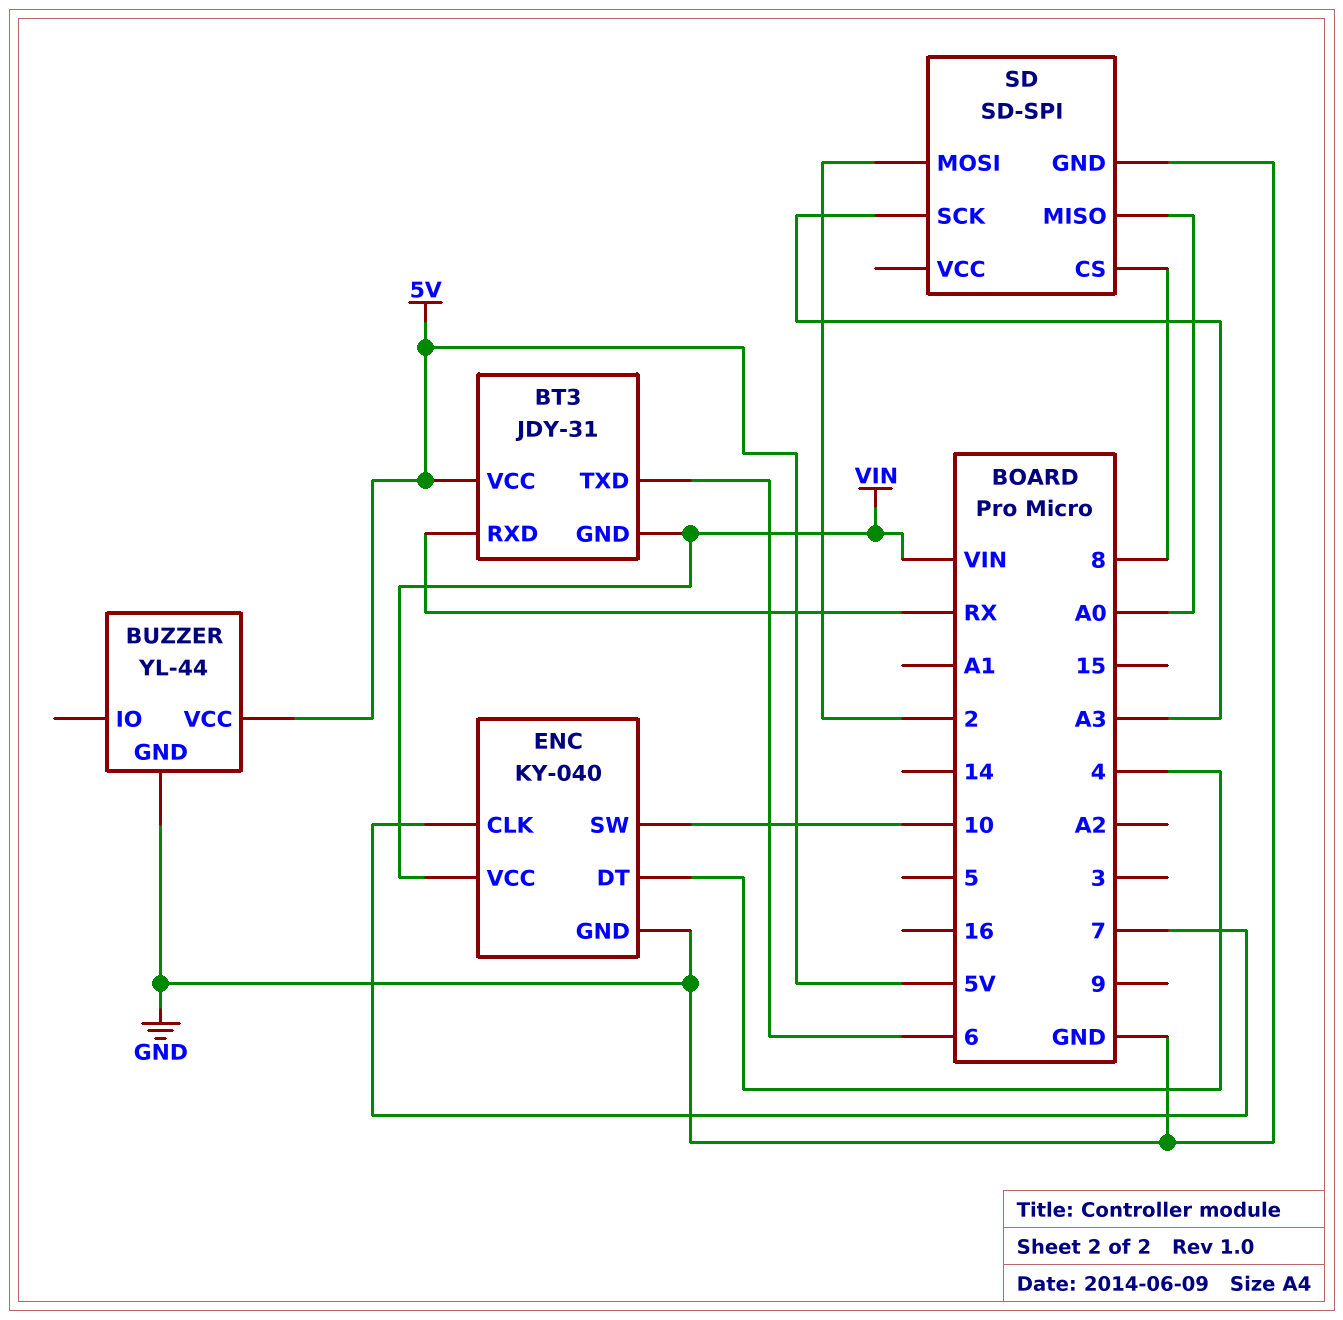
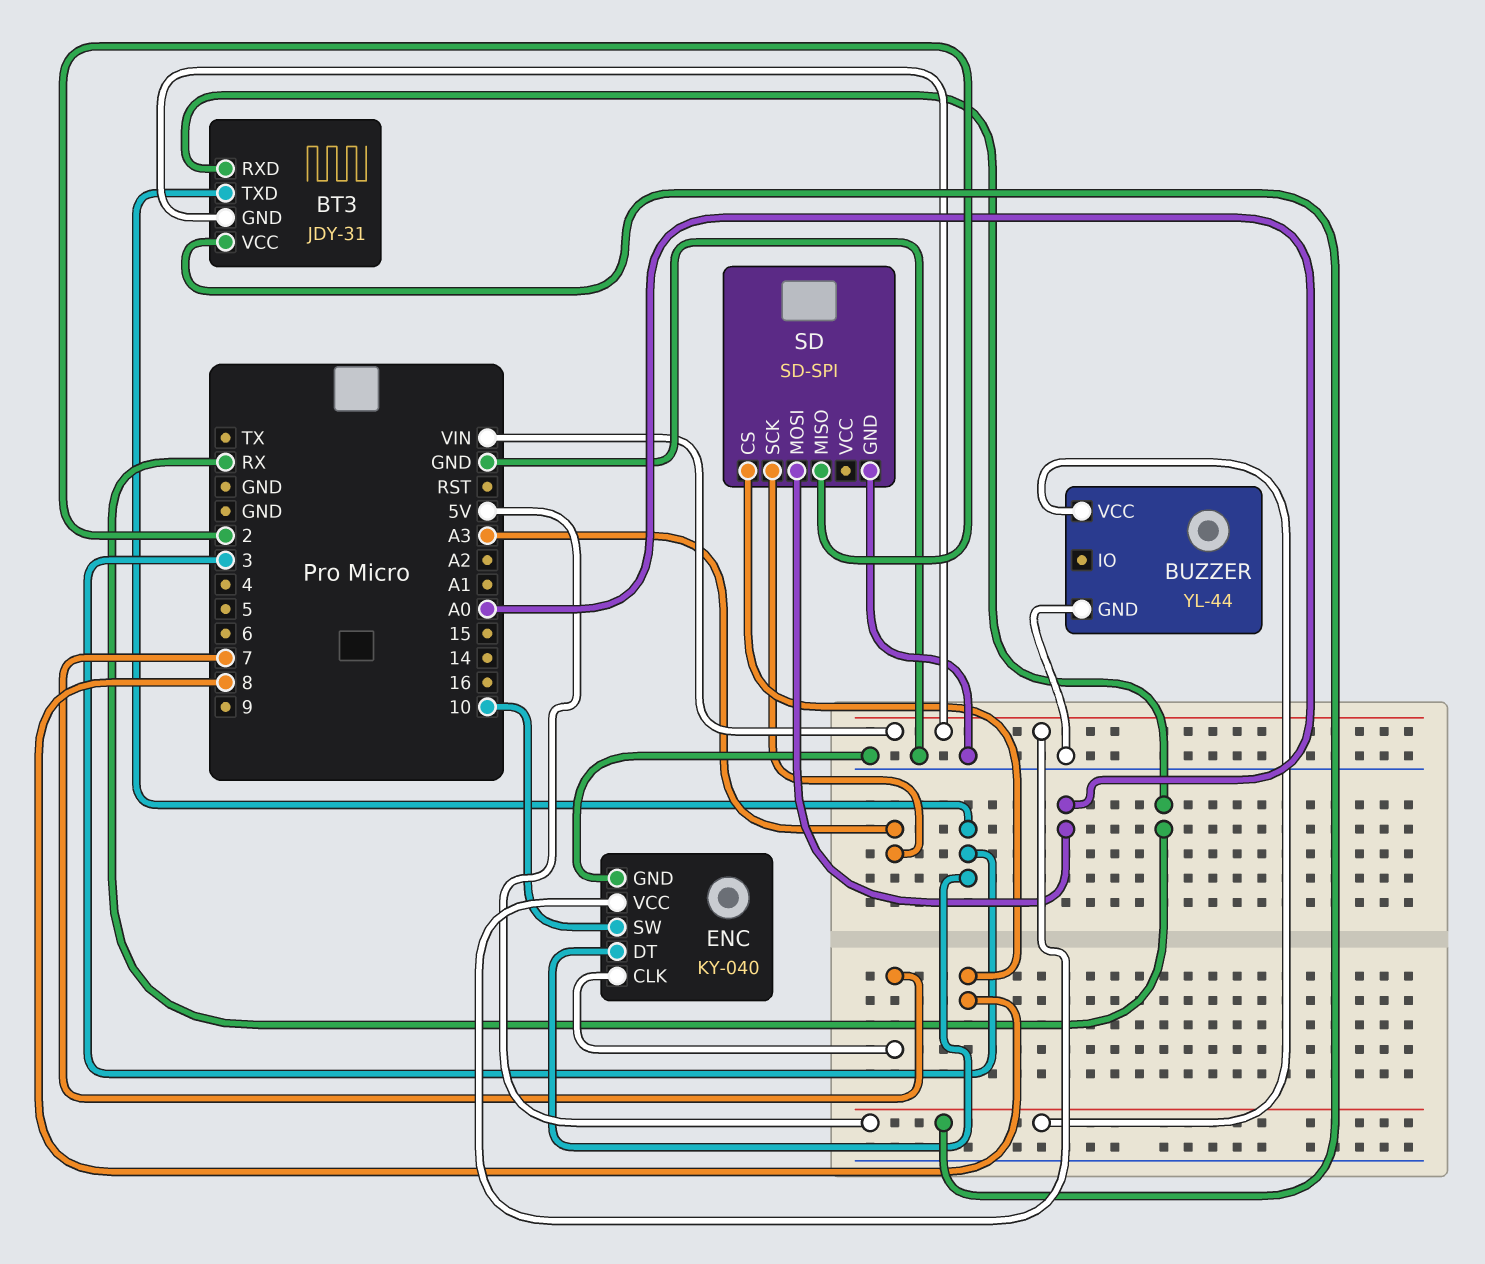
BT3 pin TXD: 6 -> 3
ENC pin DT: 4 -> 3
SD pin MISO: A0 -> 2
SD pin MOSI: 2 -> A0

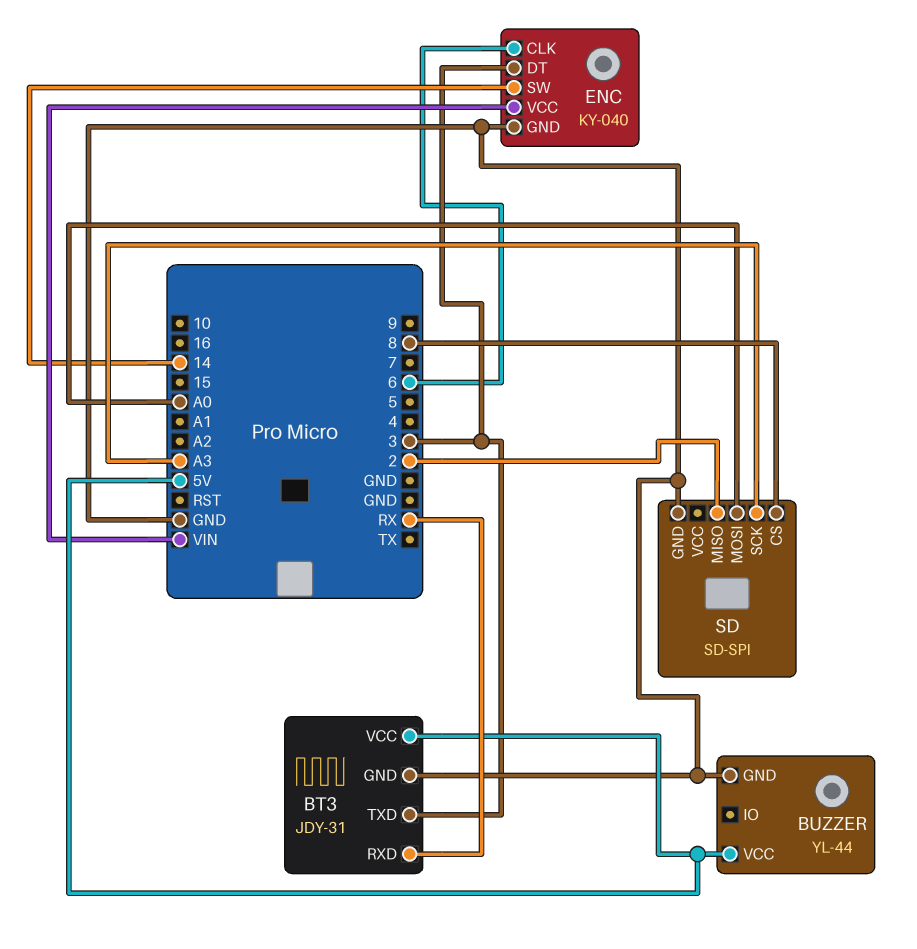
BT3 pin GND: VIN -> GND
ENC pin CLK: 7 -> 6
ENC pin SW: 10 -> 14

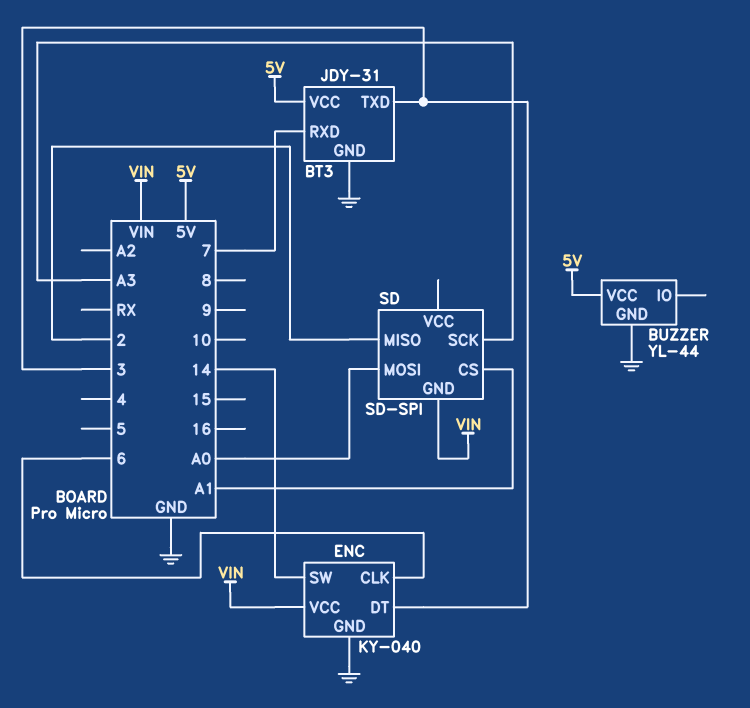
BT3 pin RXD: RX -> 7
SD pin CS: 8 -> A1
SD pin GND: GND -> VIN

